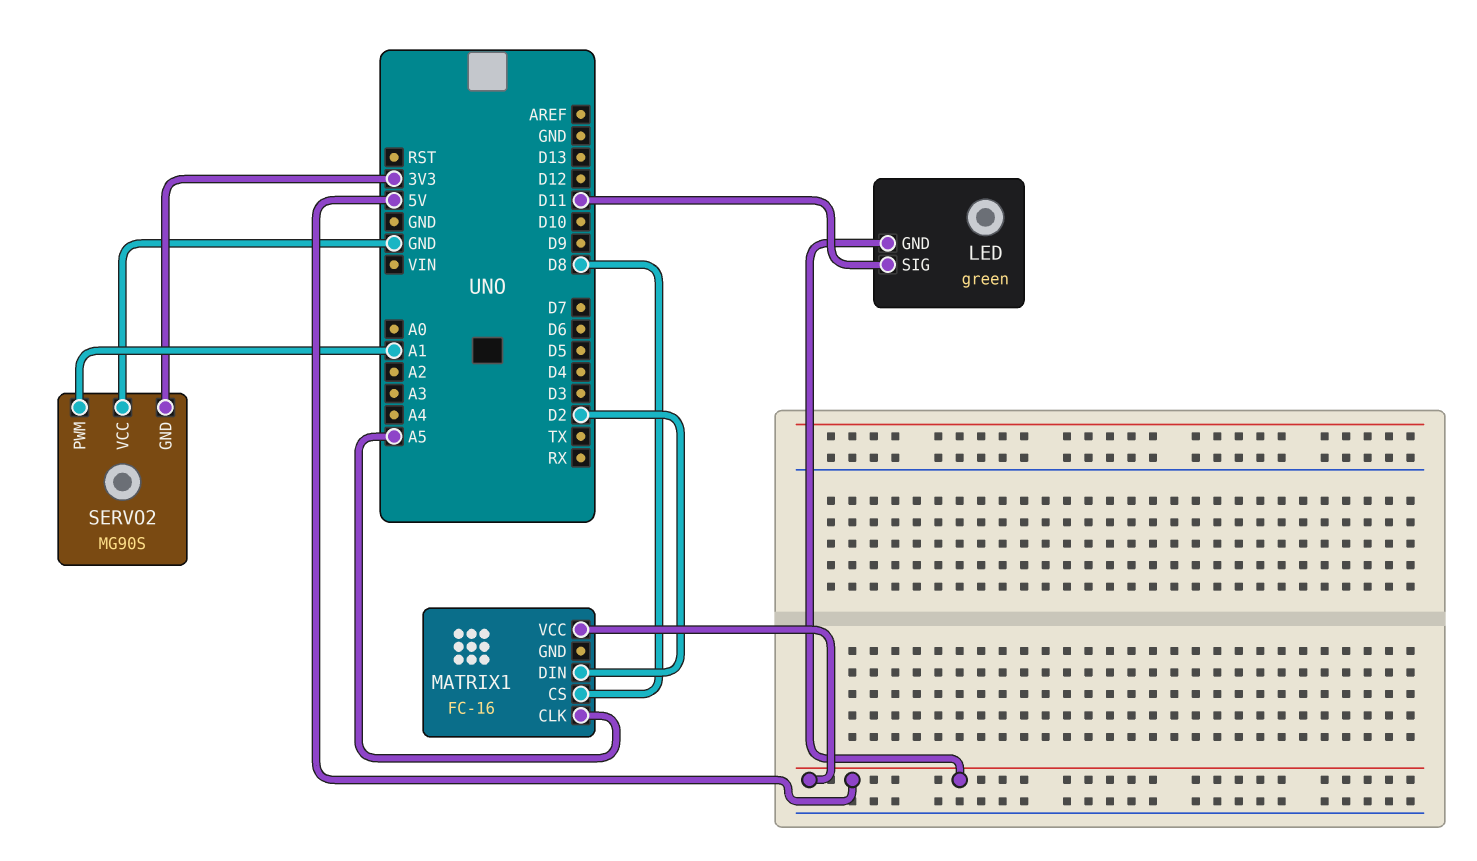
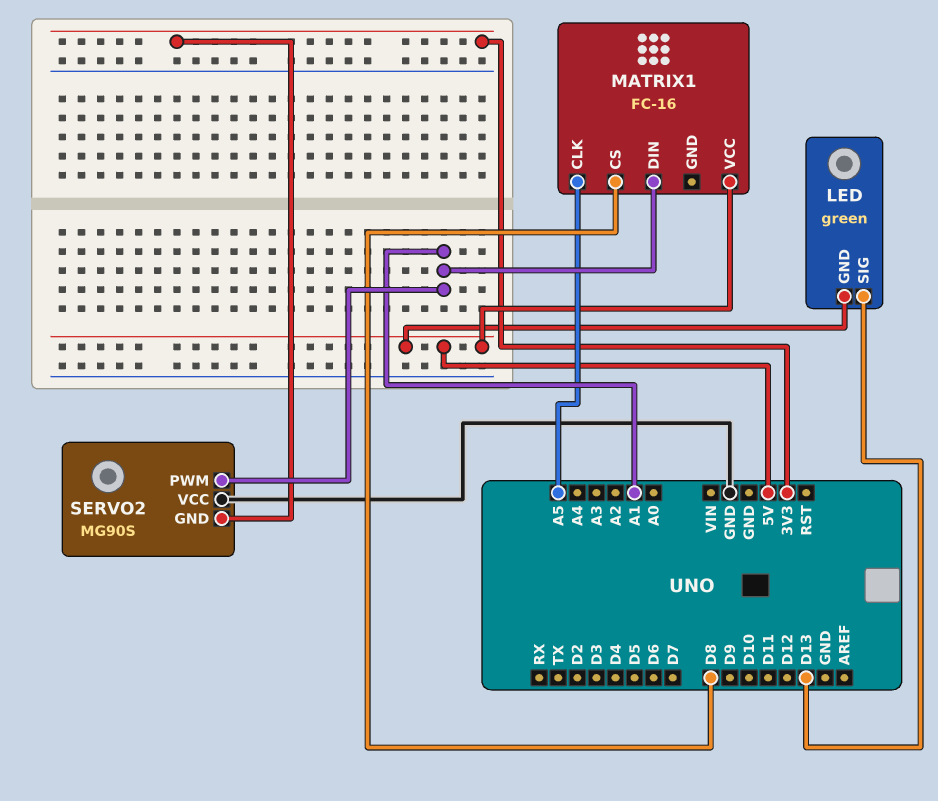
LED pin SIG: D11 -> D13
MATRIX1 pin DIN: D2 -> A1

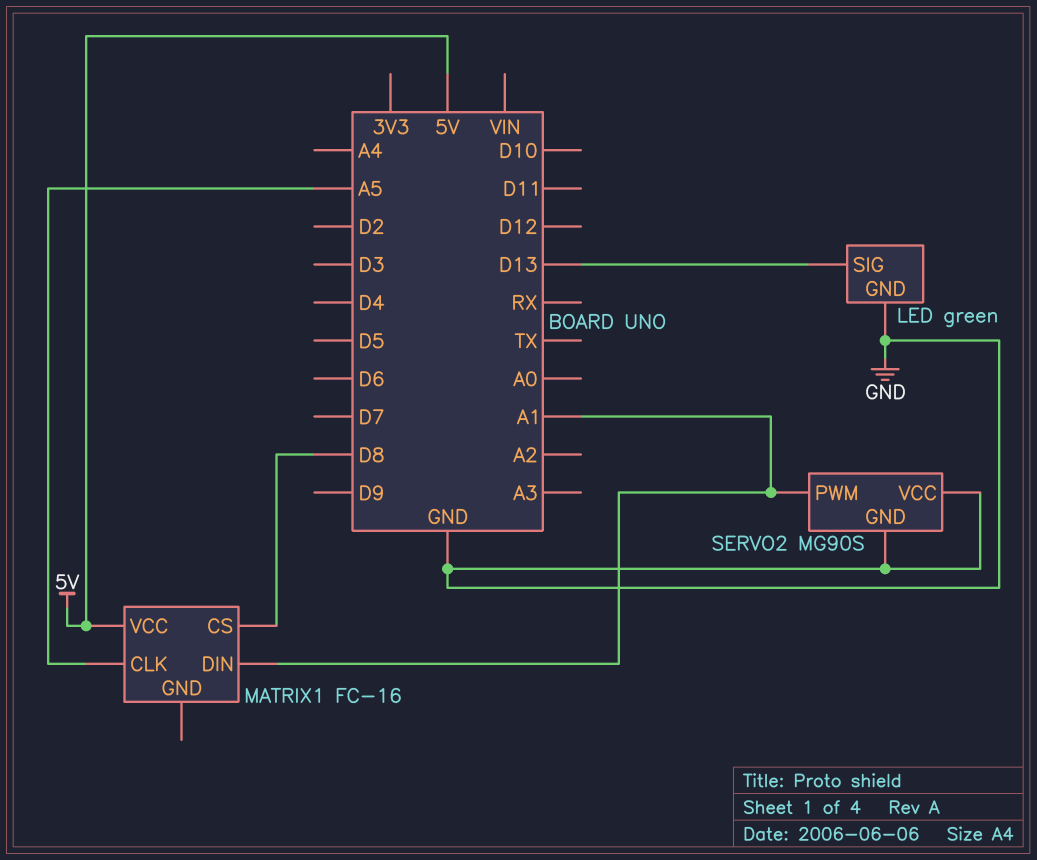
LED pin GND: 5V -> GND
SERVO2 pin GND: 3V3 -> GND

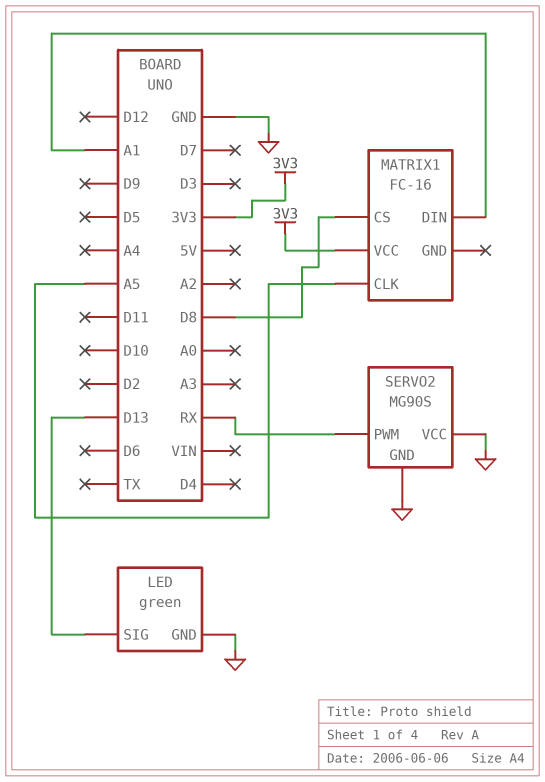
MATRIX1 pin VCC: 5V -> 3V3
SERVO2 pin PWM: A1 -> RX

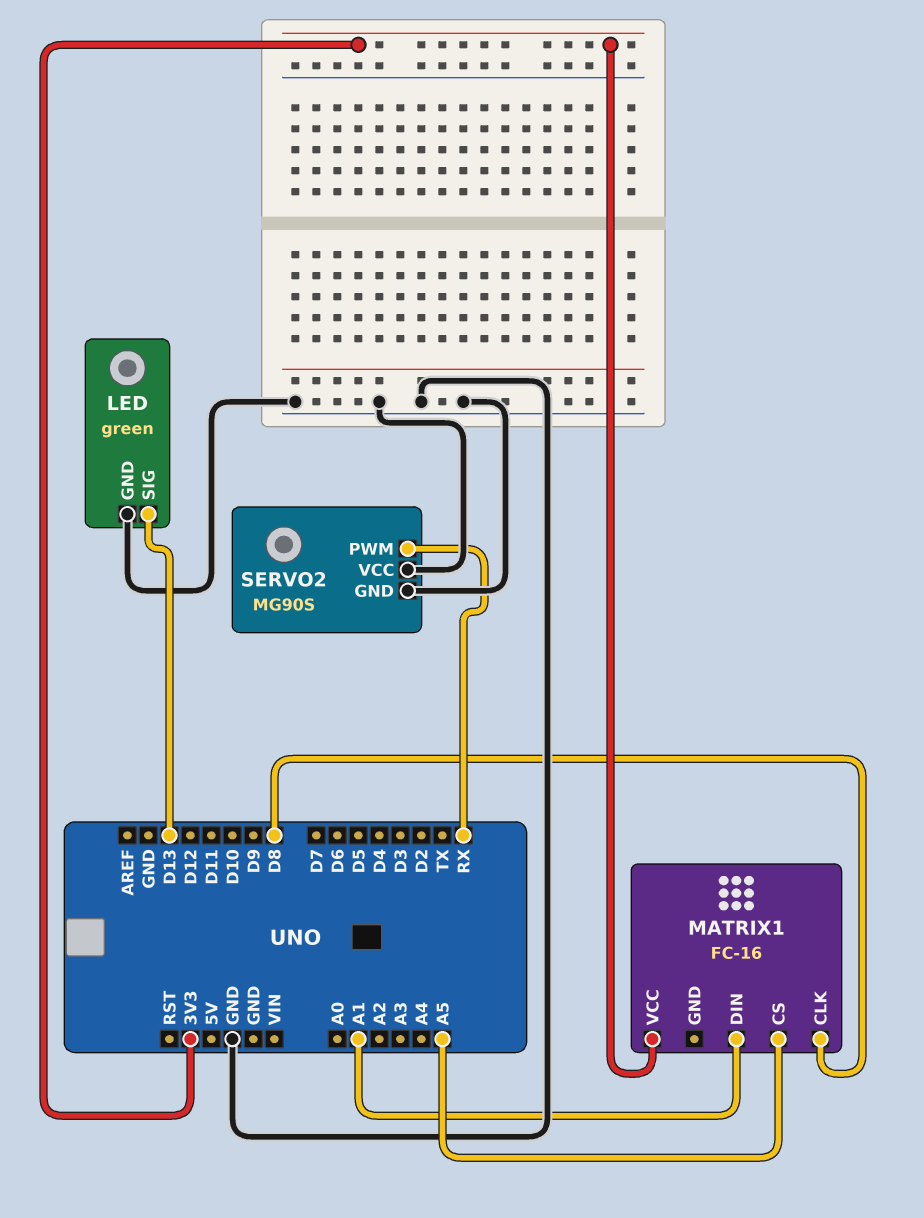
MATRIX1 pin CLK: A5 -> D8
MATRIX1 pin CS: D8 -> A5

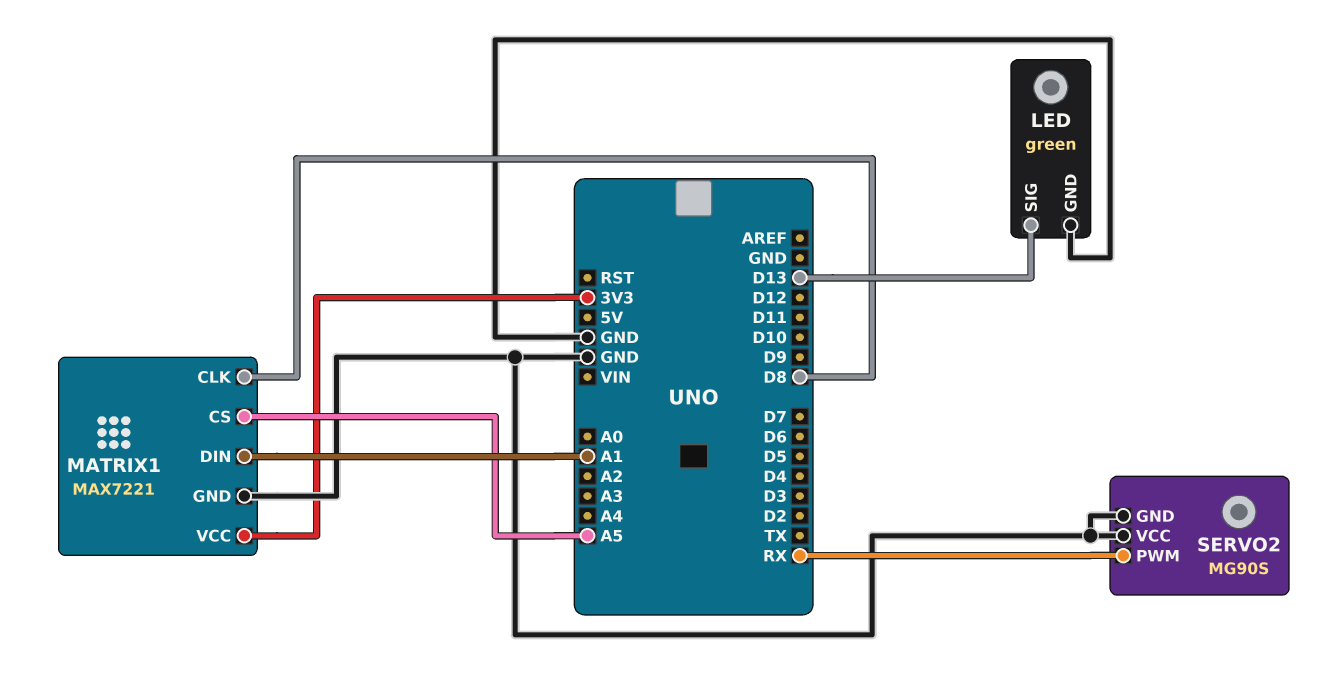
MATRIX1: FC-16 -> MAX7221
MATRIX1 pin GND: none -> GND

